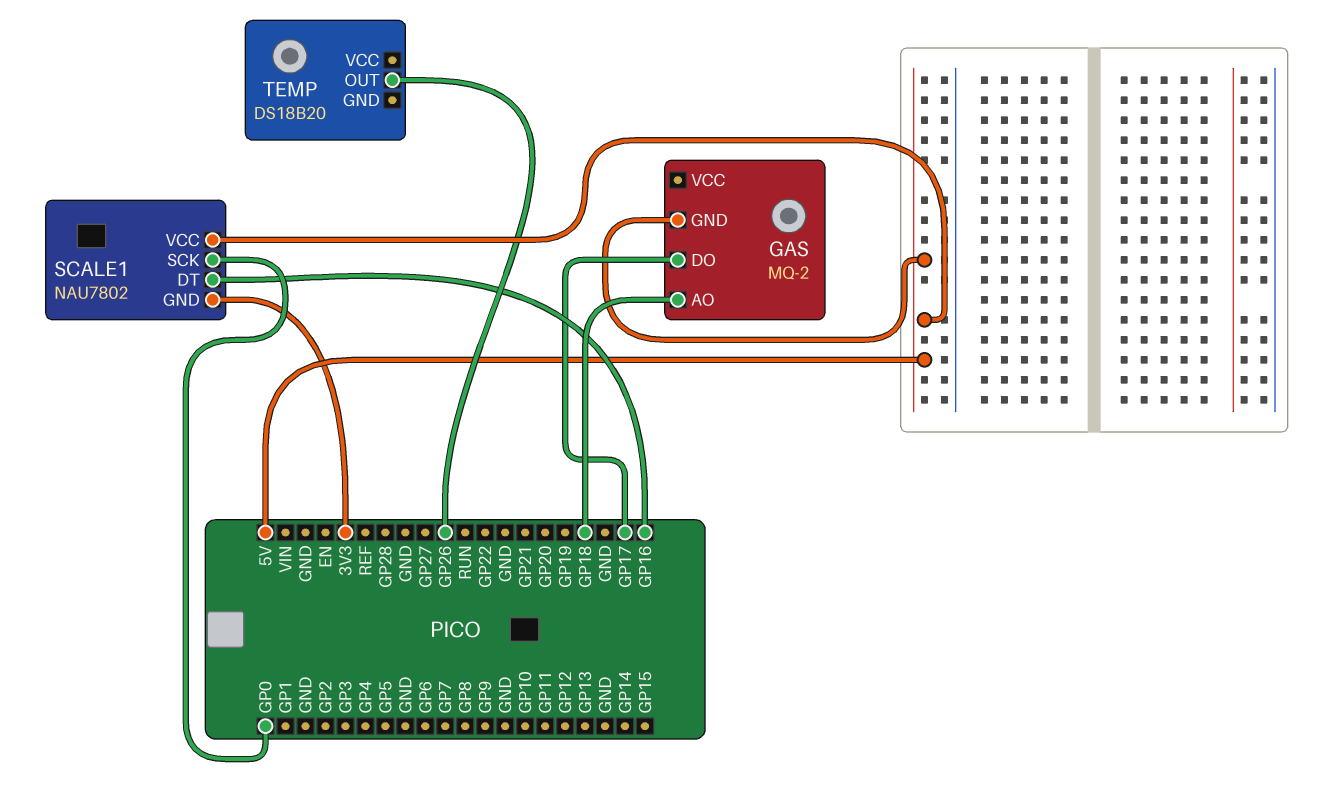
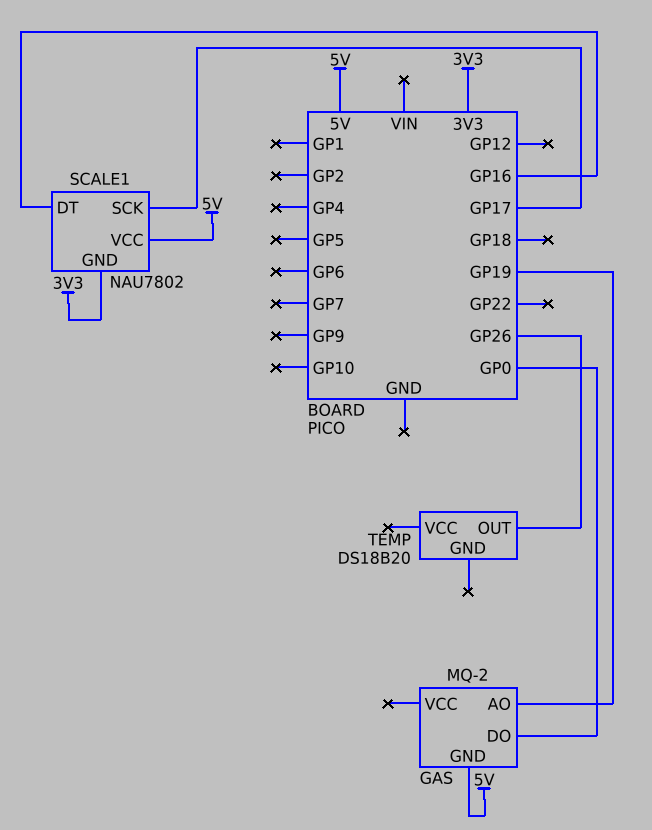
GAS pin AO: GP18 -> GP19
GAS pin DO: GP17 -> GP0
SCALE1 pin SCK: GP0 -> GP17

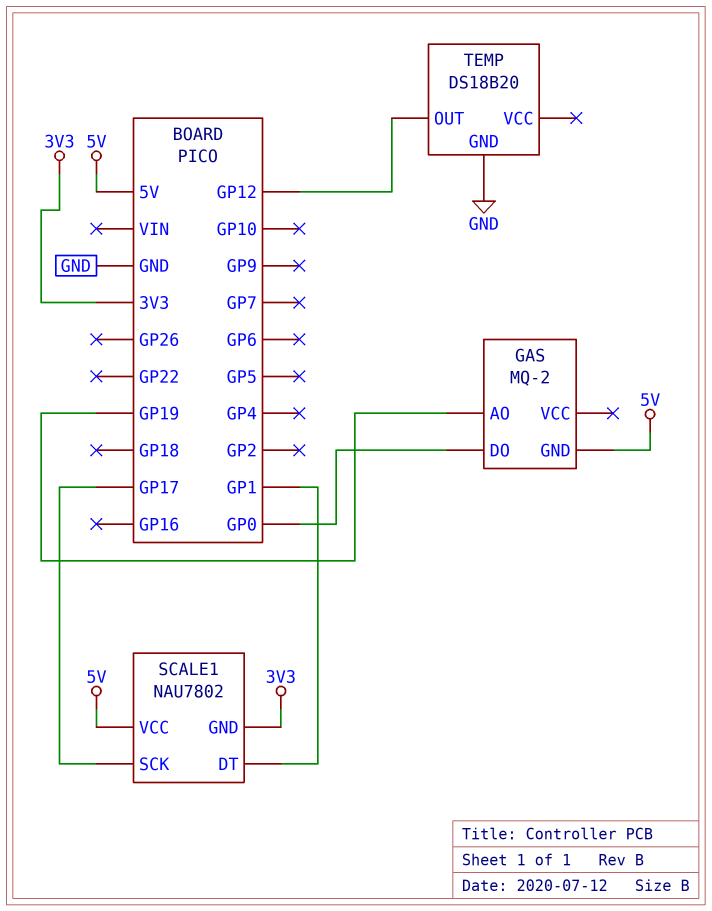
SCALE1 pin DT: GP16 -> GP1
TEMP pin GND: none -> GND
TEMP pin OUT: GP26 -> GP12

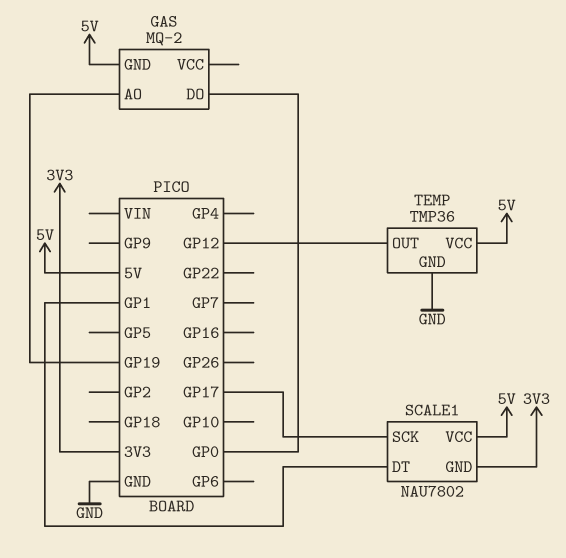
TEMP: DS18B20 -> TMP36
TEMP pin VCC: none -> 5V

